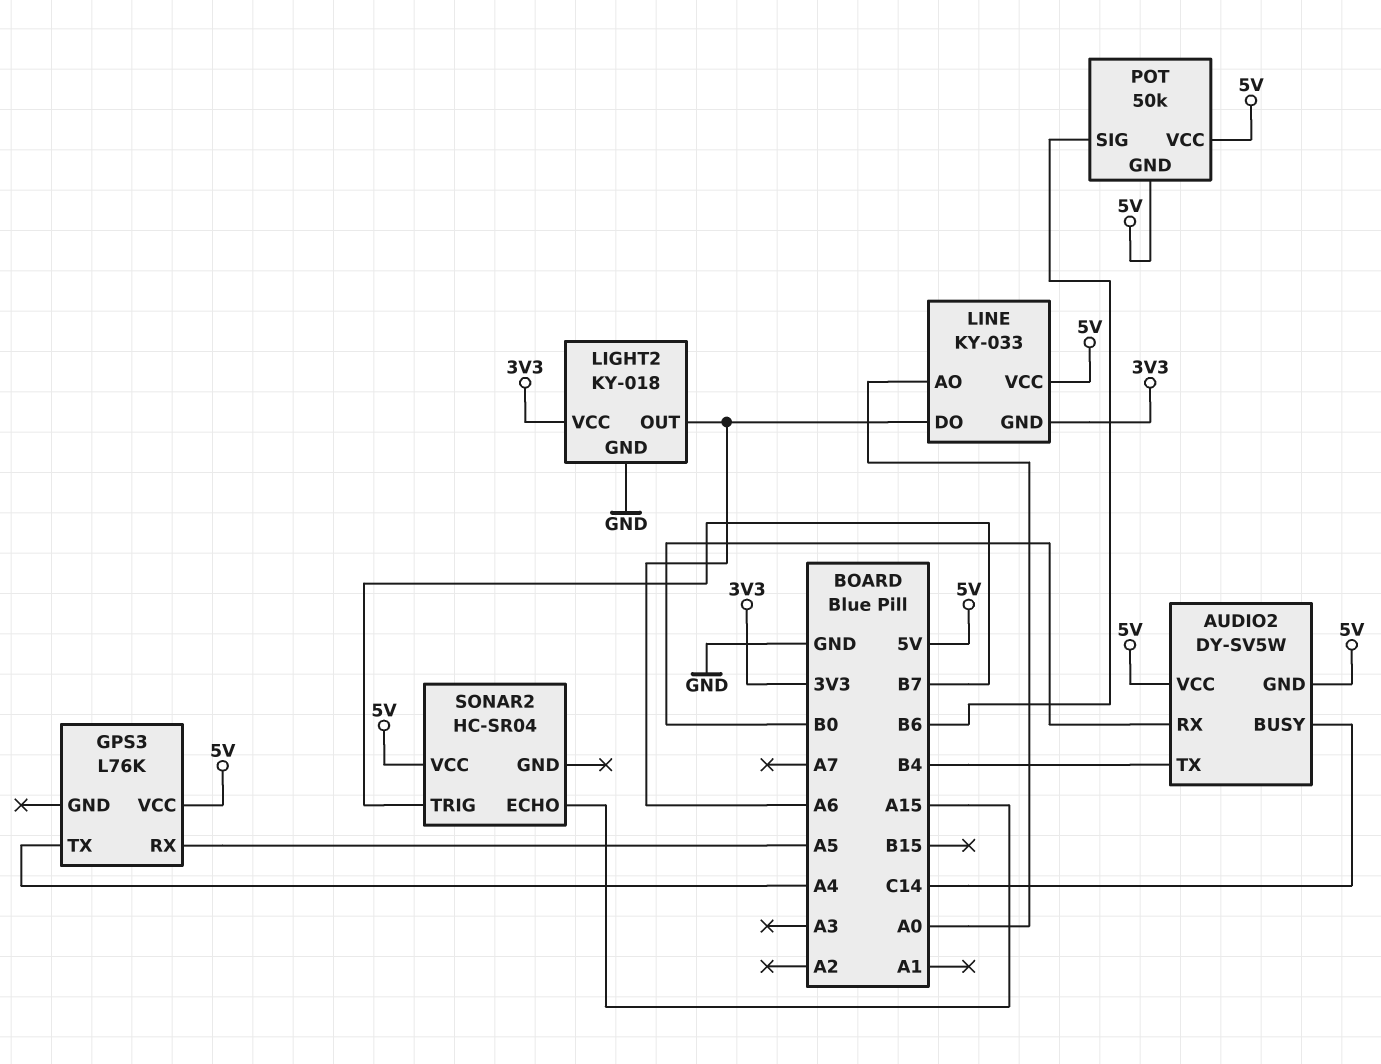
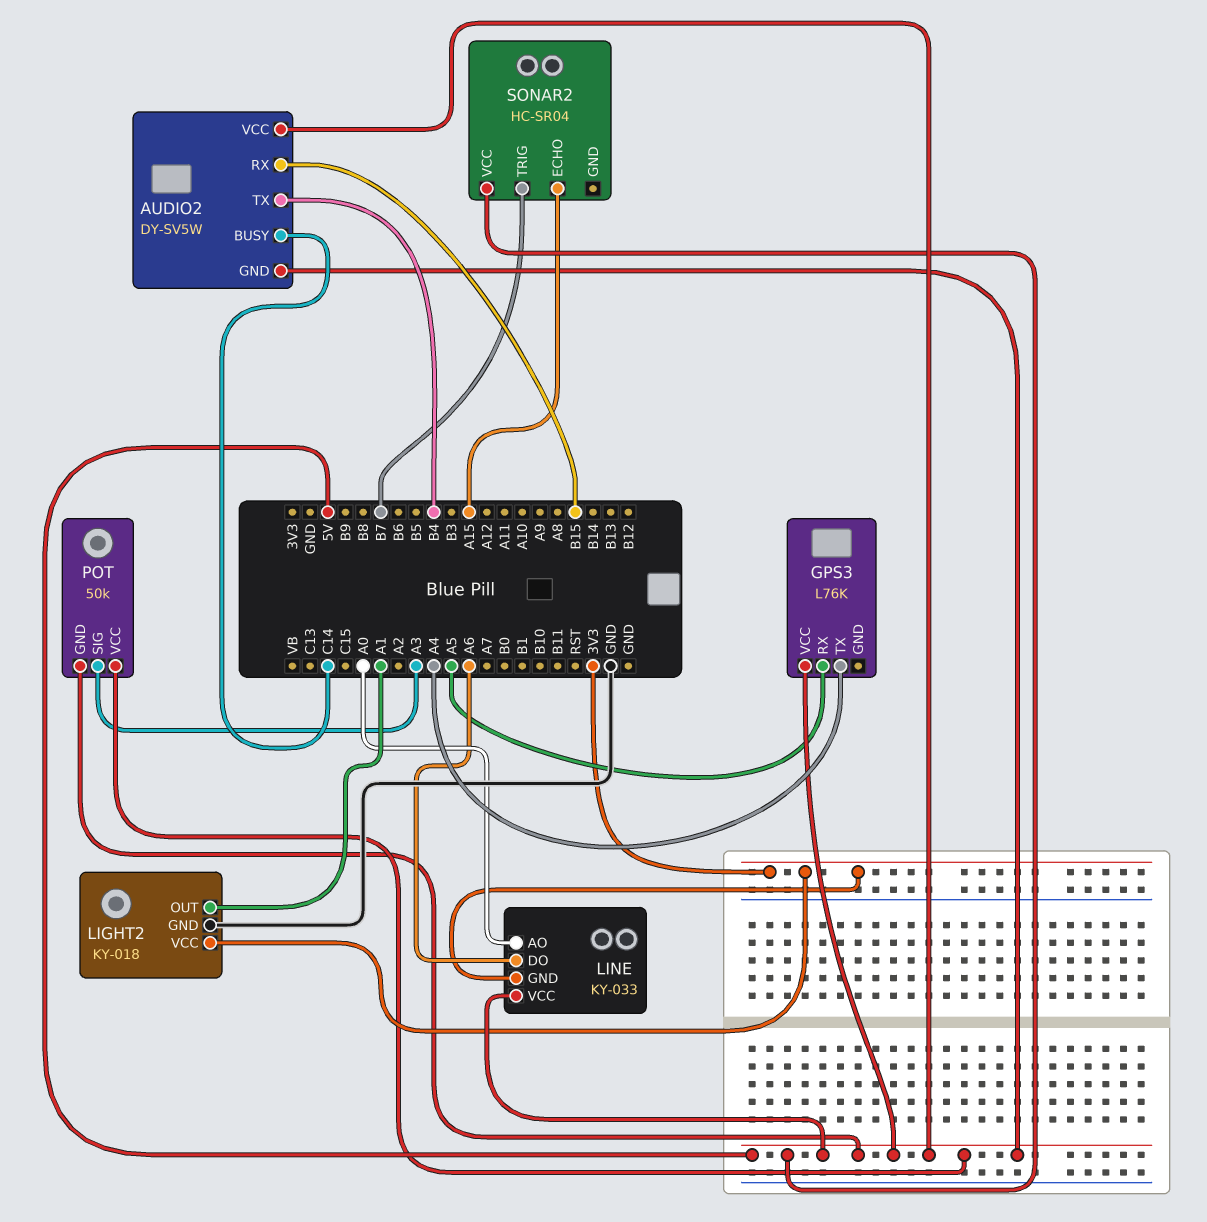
AUDIO2 pin RX: B0 -> B15
LIGHT2 pin OUT: A6 -> A1
POT pin SIG: B6 -> A3

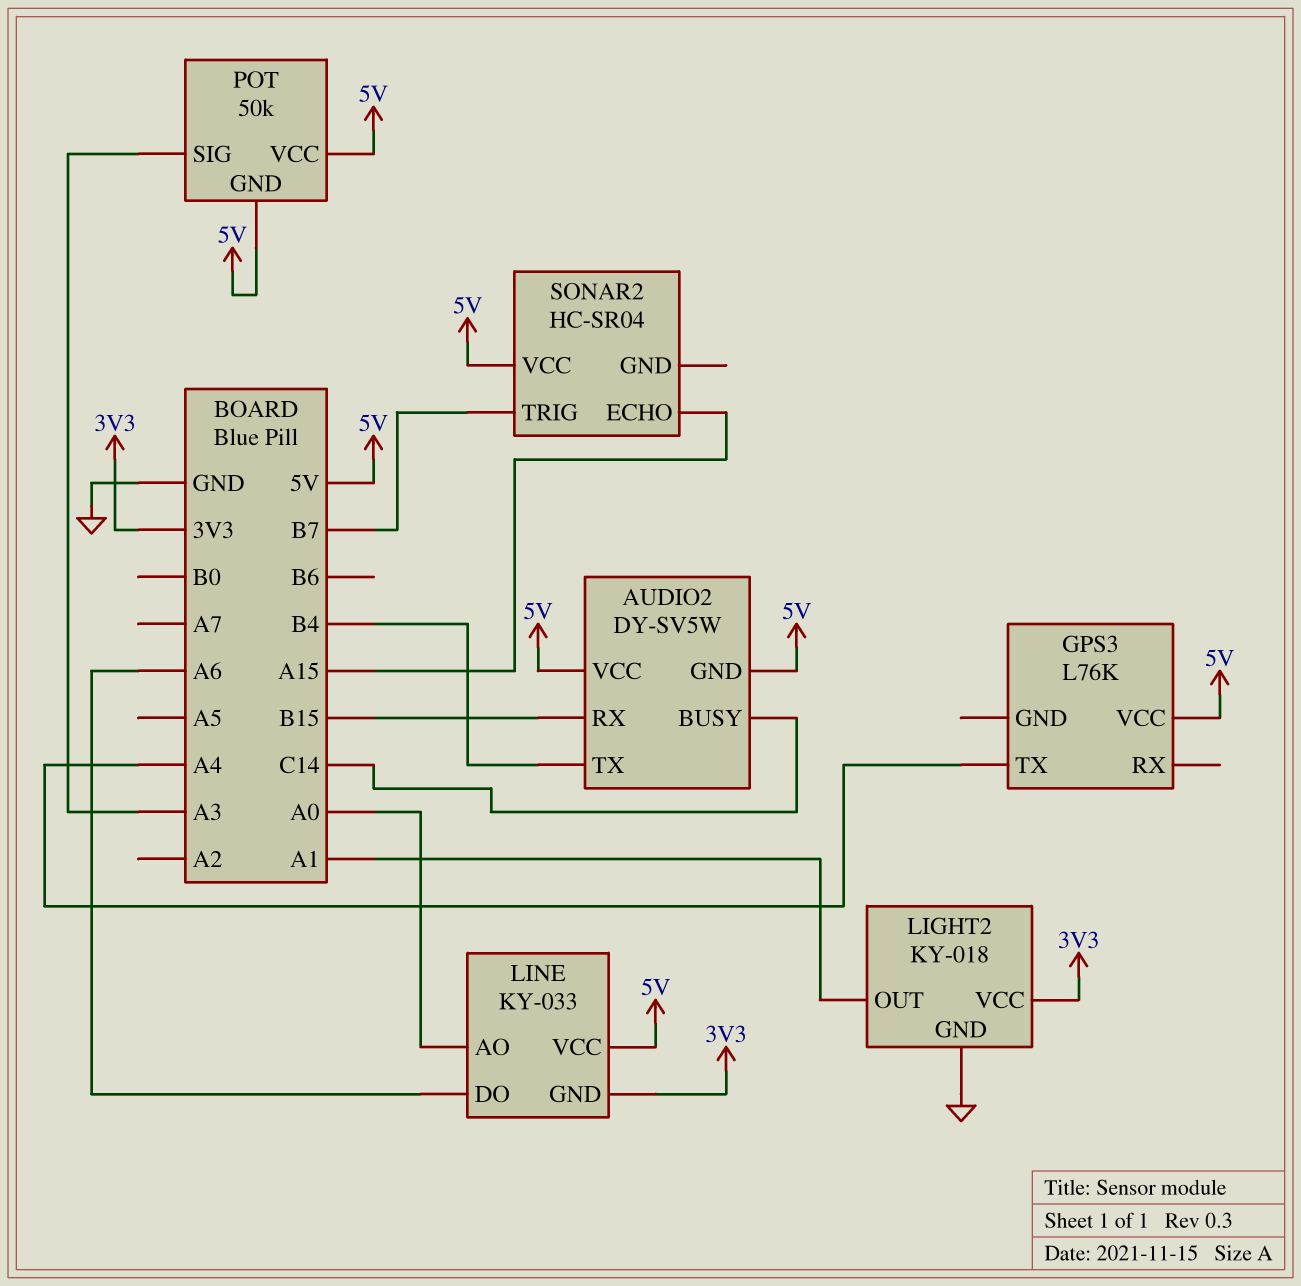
GPS3 pin RX: A5 -> none

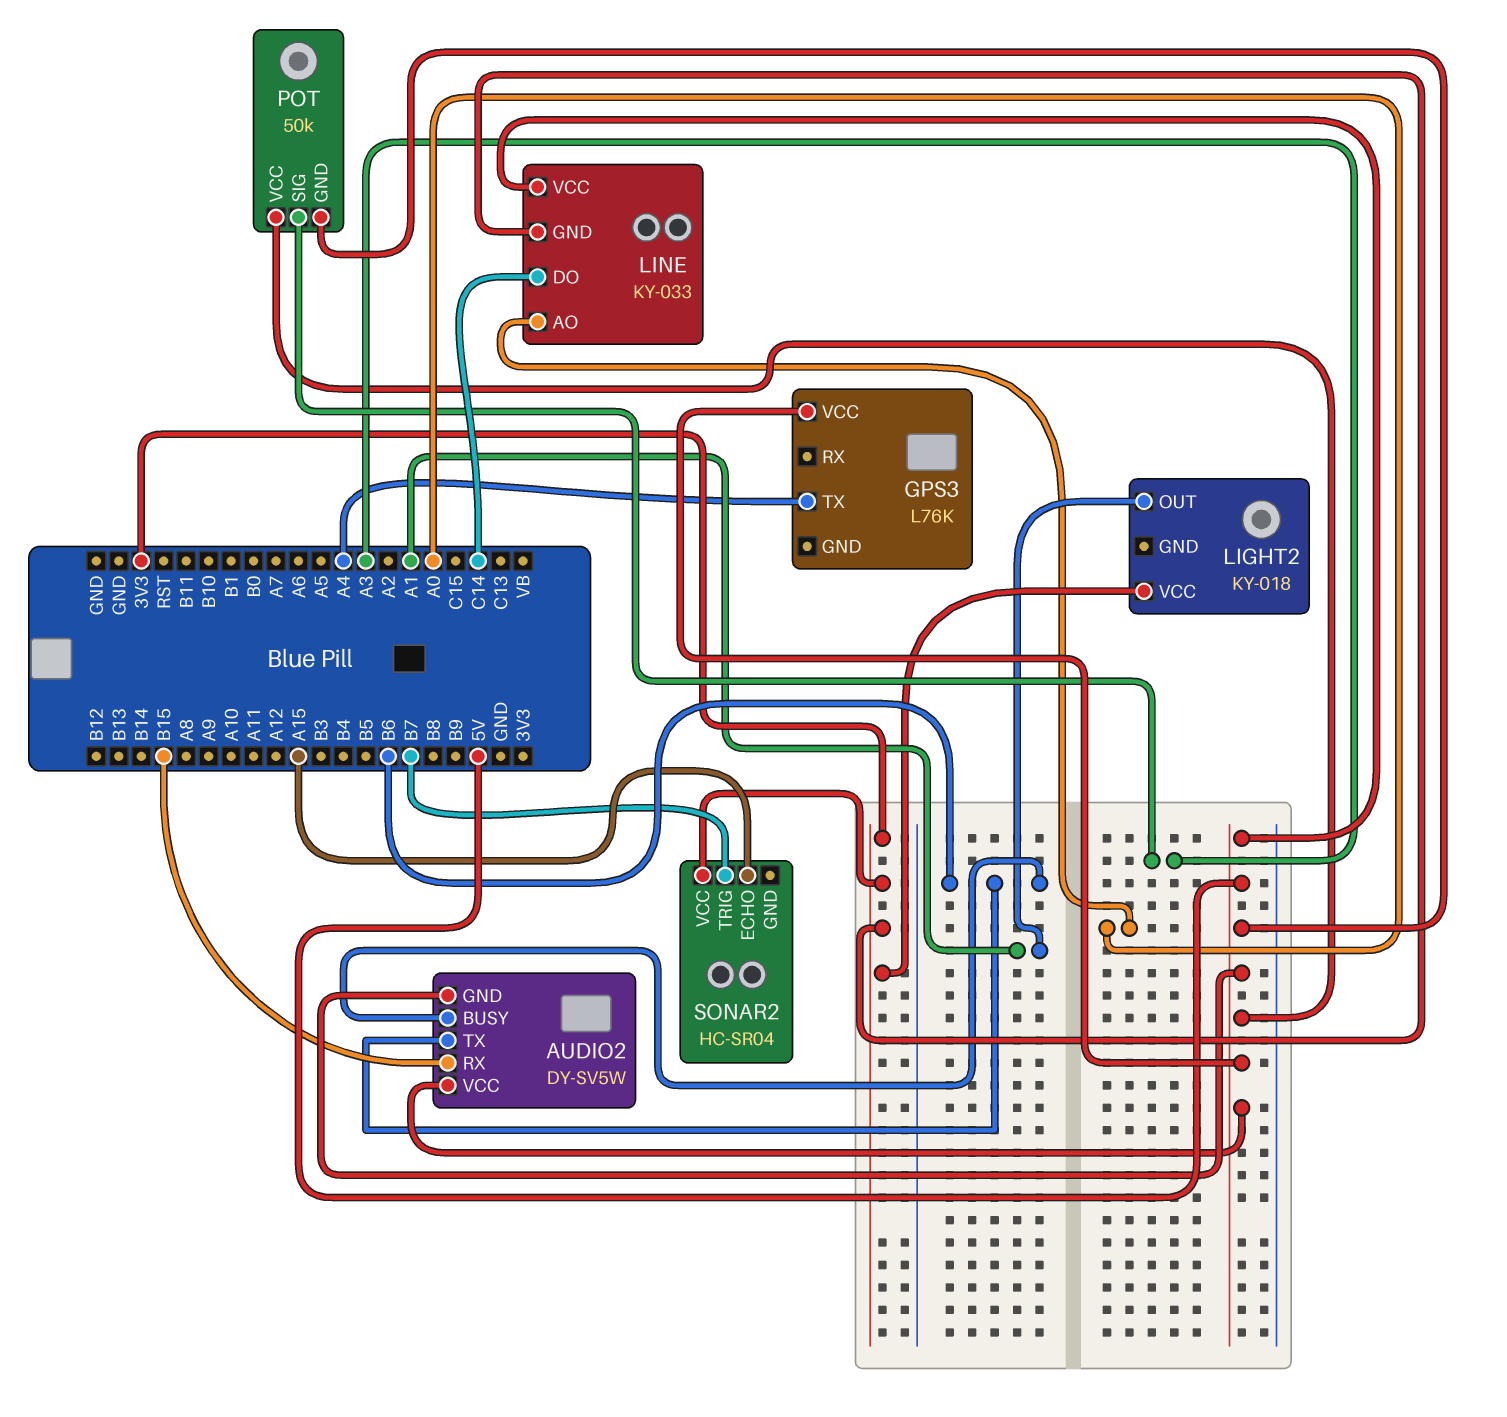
AUDIO2 pin BUSY: C14 -> B6
AUDIO2 pin TX: B4 -> B6
LIGHT2 pin GND: GND -> none
LINE pin DO: A6 -> C14
SONAR2 pin VCC: 5V -> 3V3

